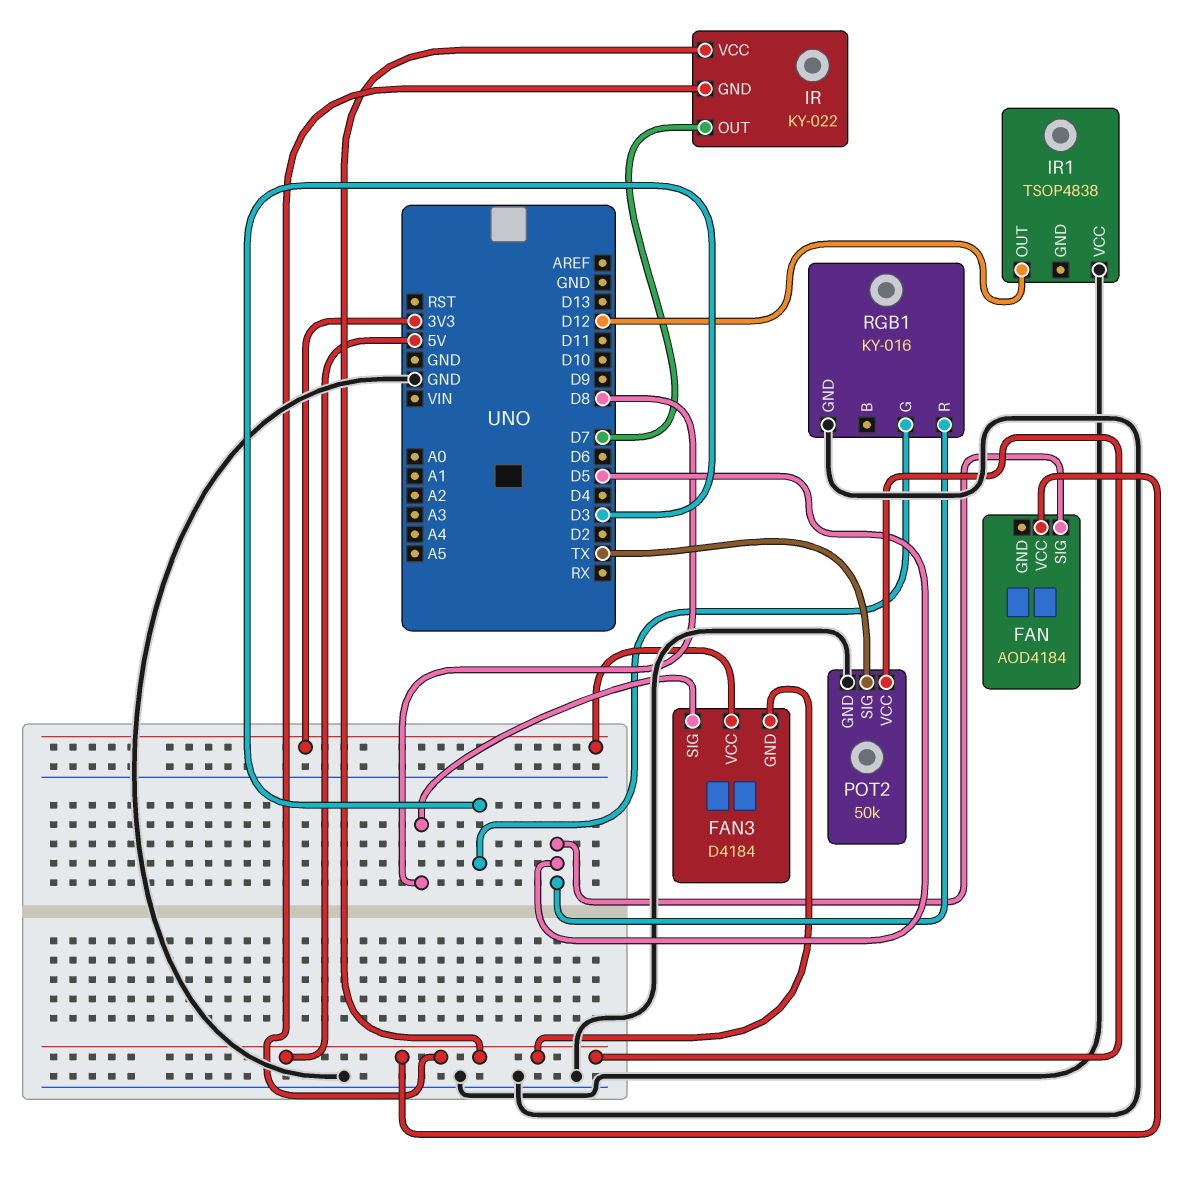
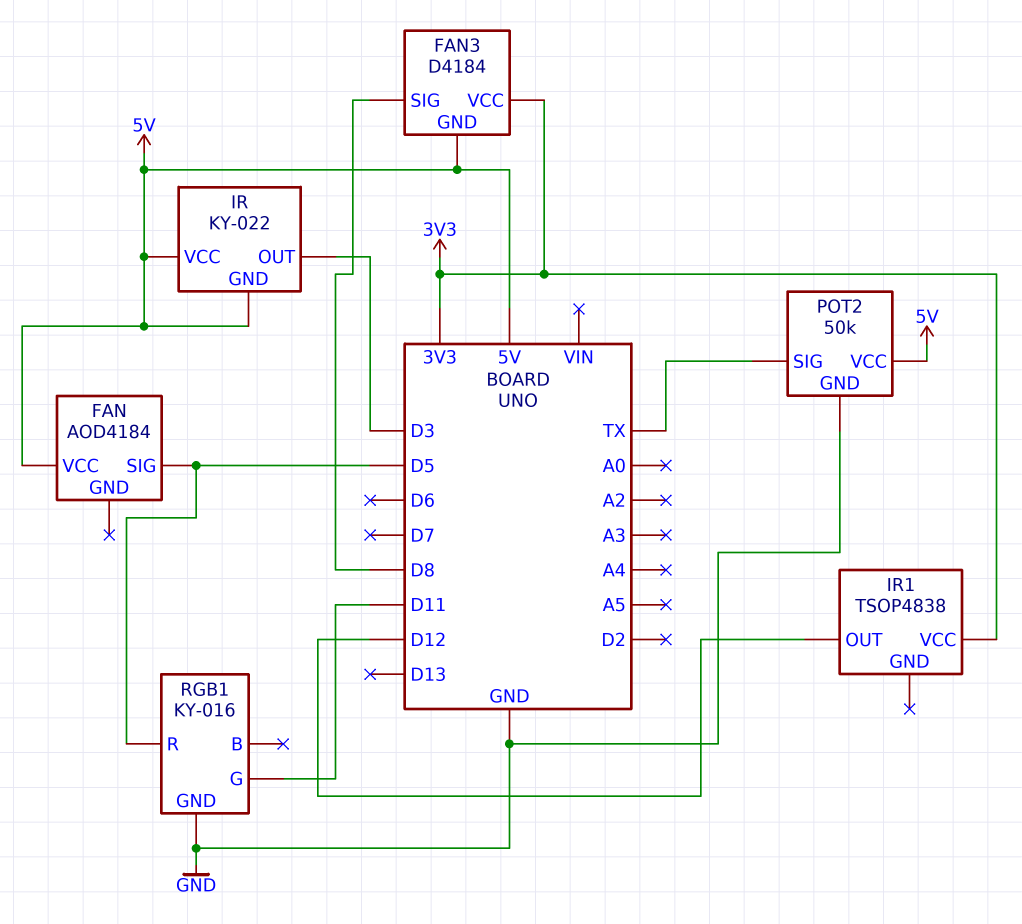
IR pin OUT: D7 -> D3
IR1 pin VCC: GND -> 3V3
RGB1 pin G: D3 -> D11

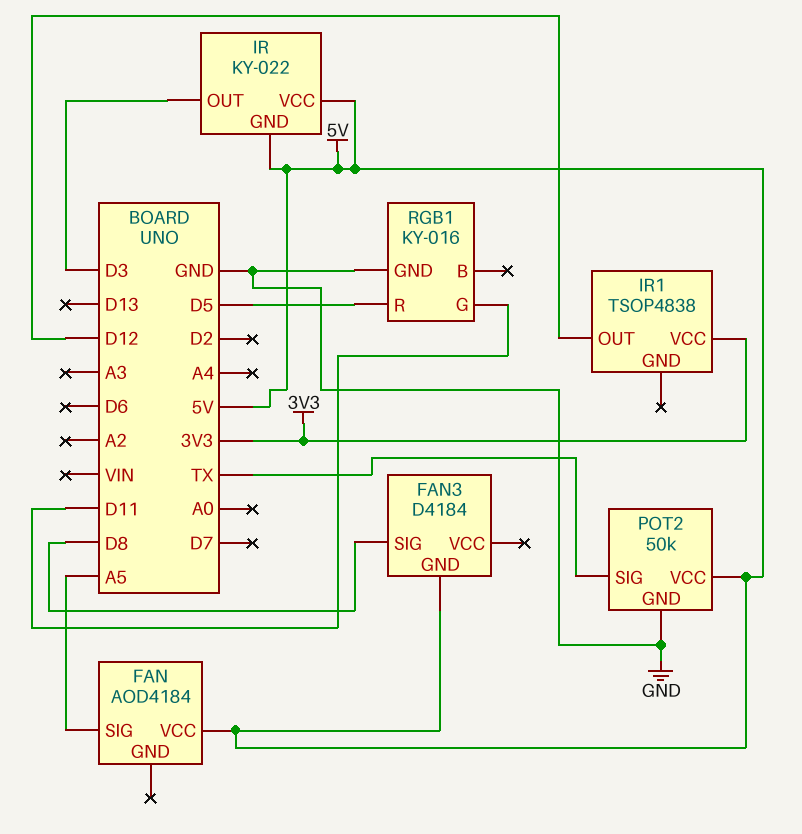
FAN pin SIG: D5 -> A5
FAN3 pin VCC: 3V3 -> none

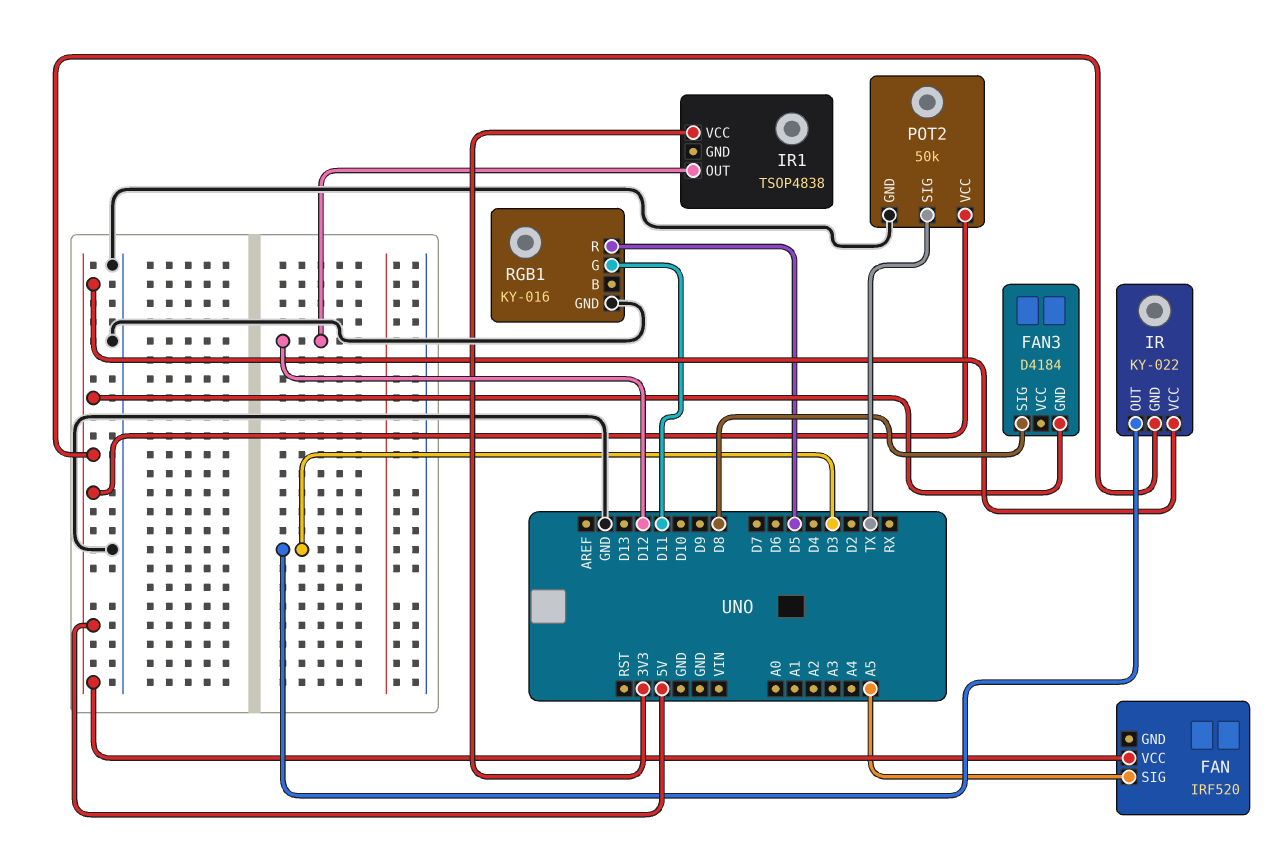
FAN: AOD4184 -> IRF520

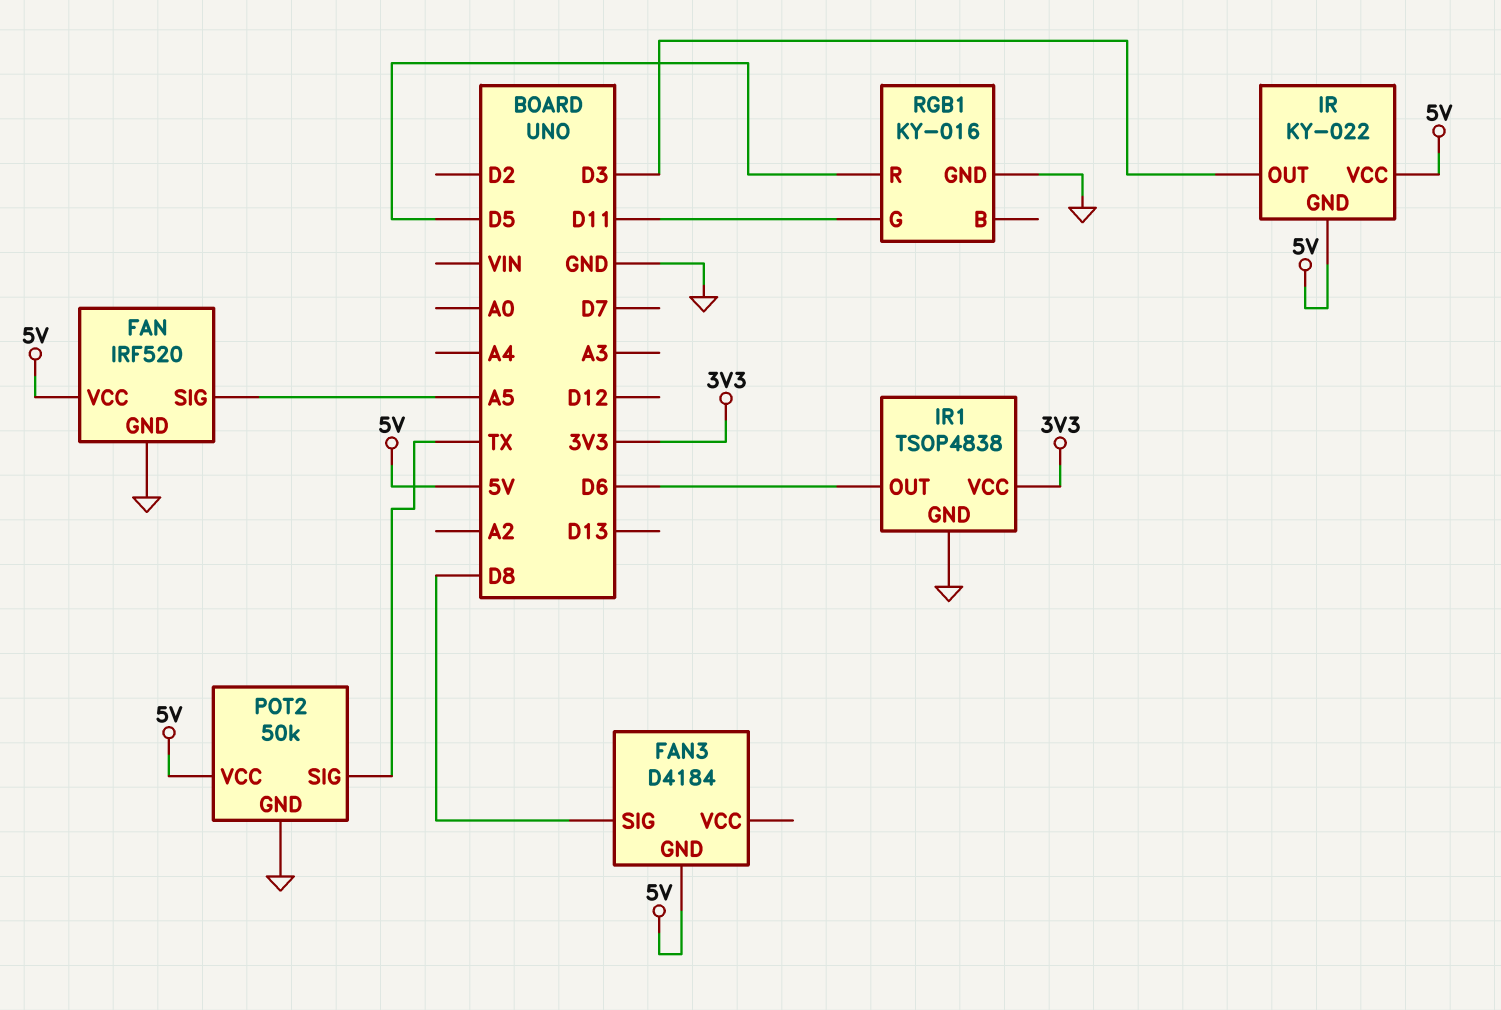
FAN pin GND: none -> GND
IR1 pin GND: none -> GND
IR1 pin OUT: D12 -> D6

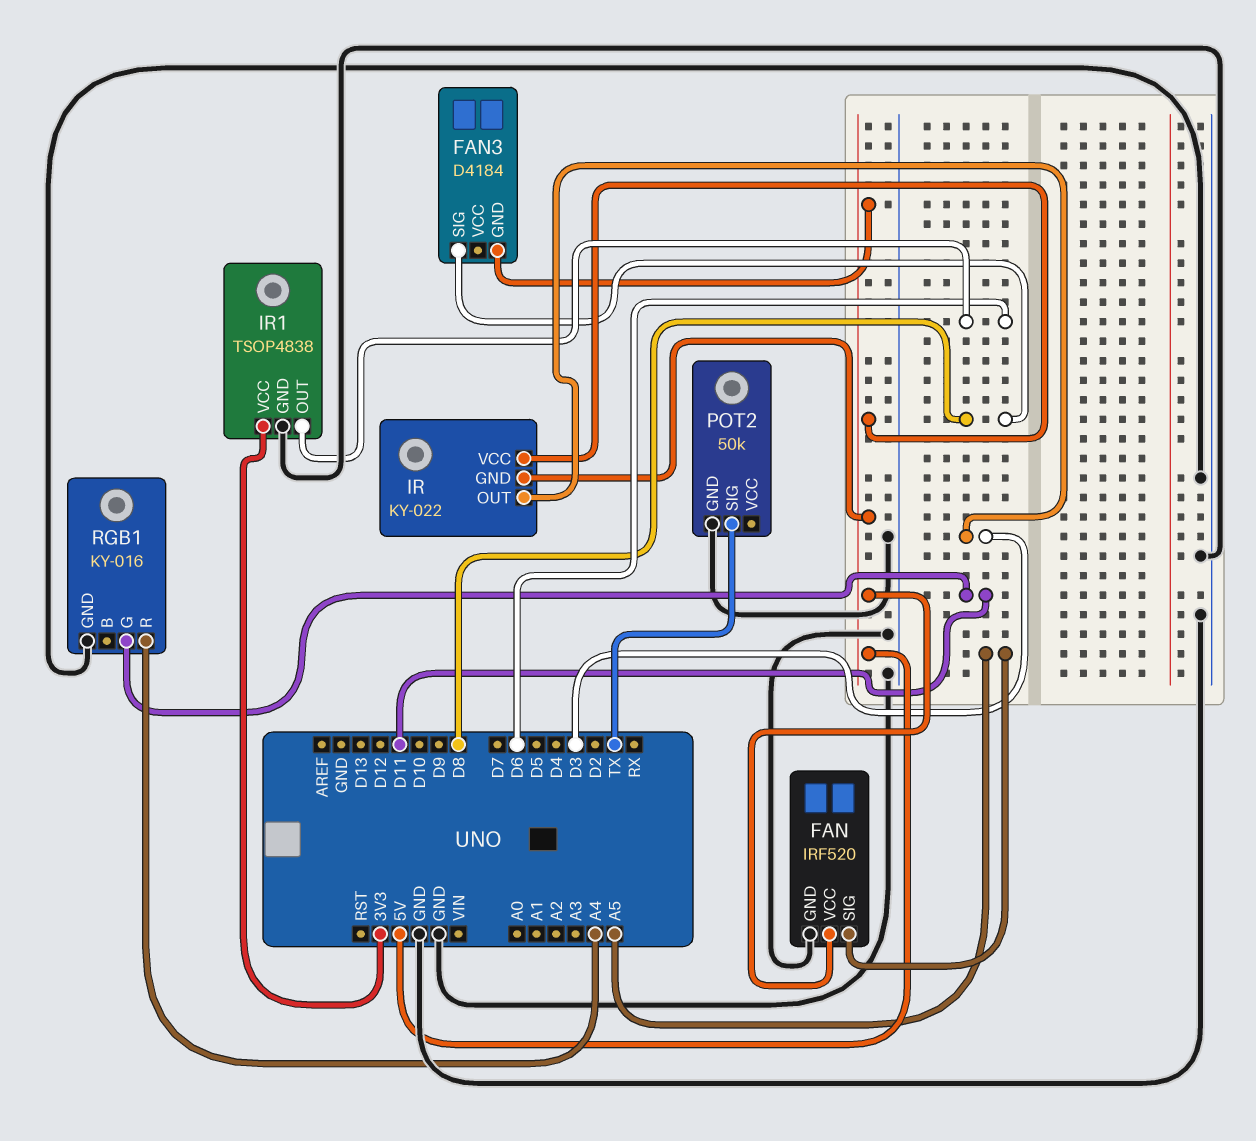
POT2 pin VCC: 5V -> none
RGB1 pin R: D5 -> A4

